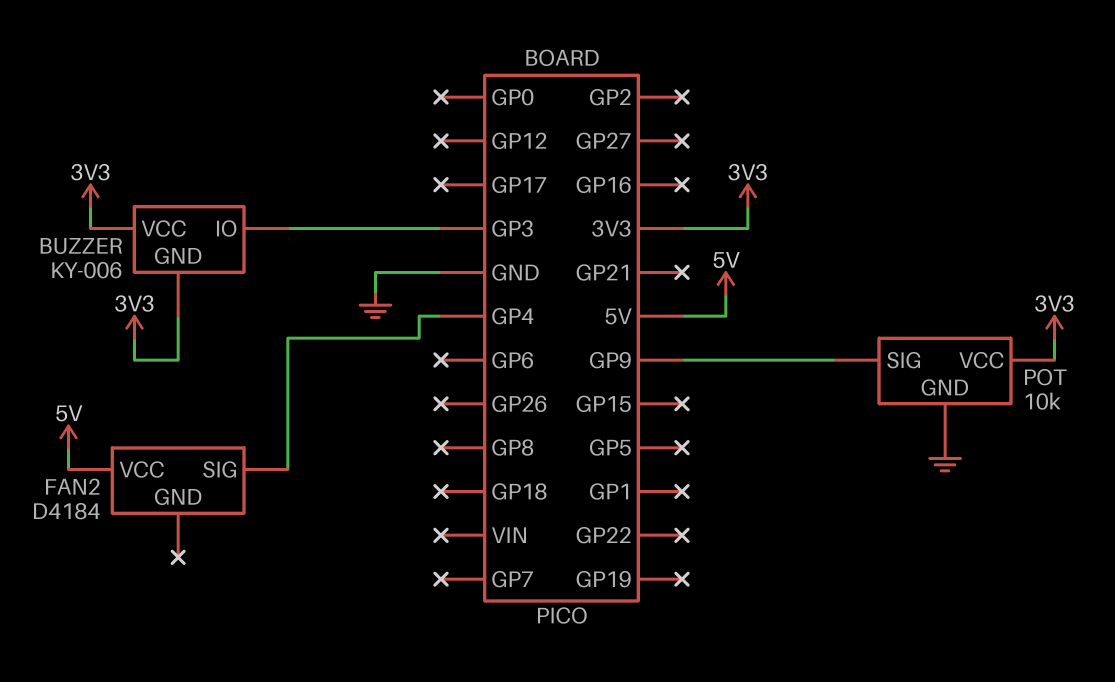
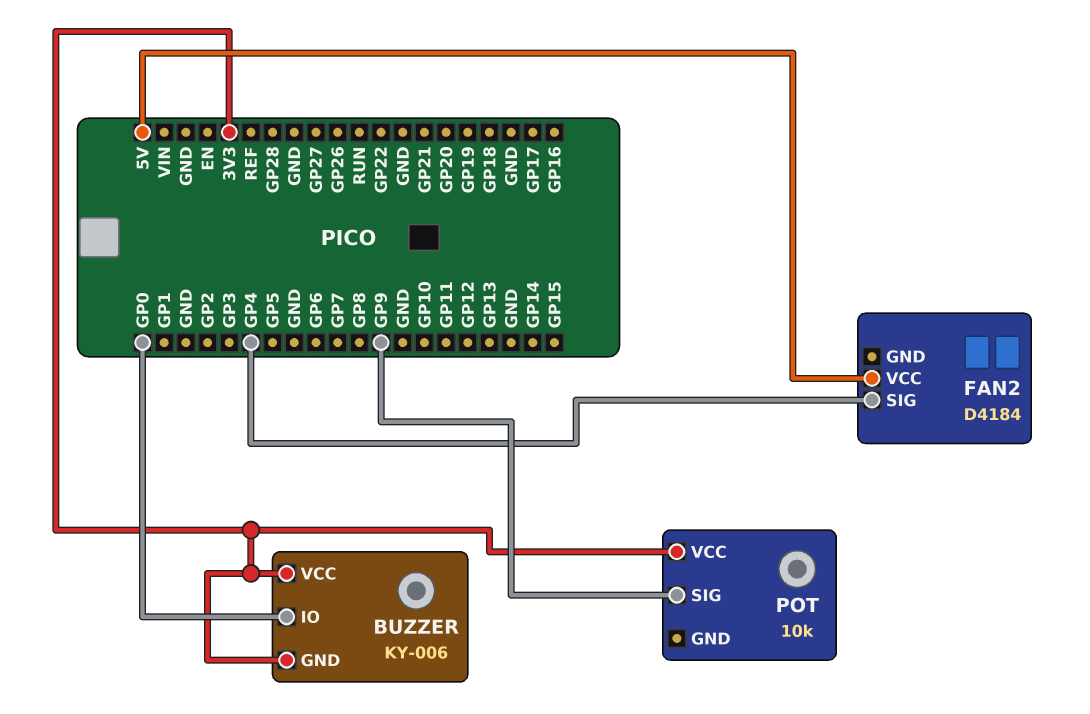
BUZZER pin IO: GP3 -> GP0
POT pin GND: GND -> none

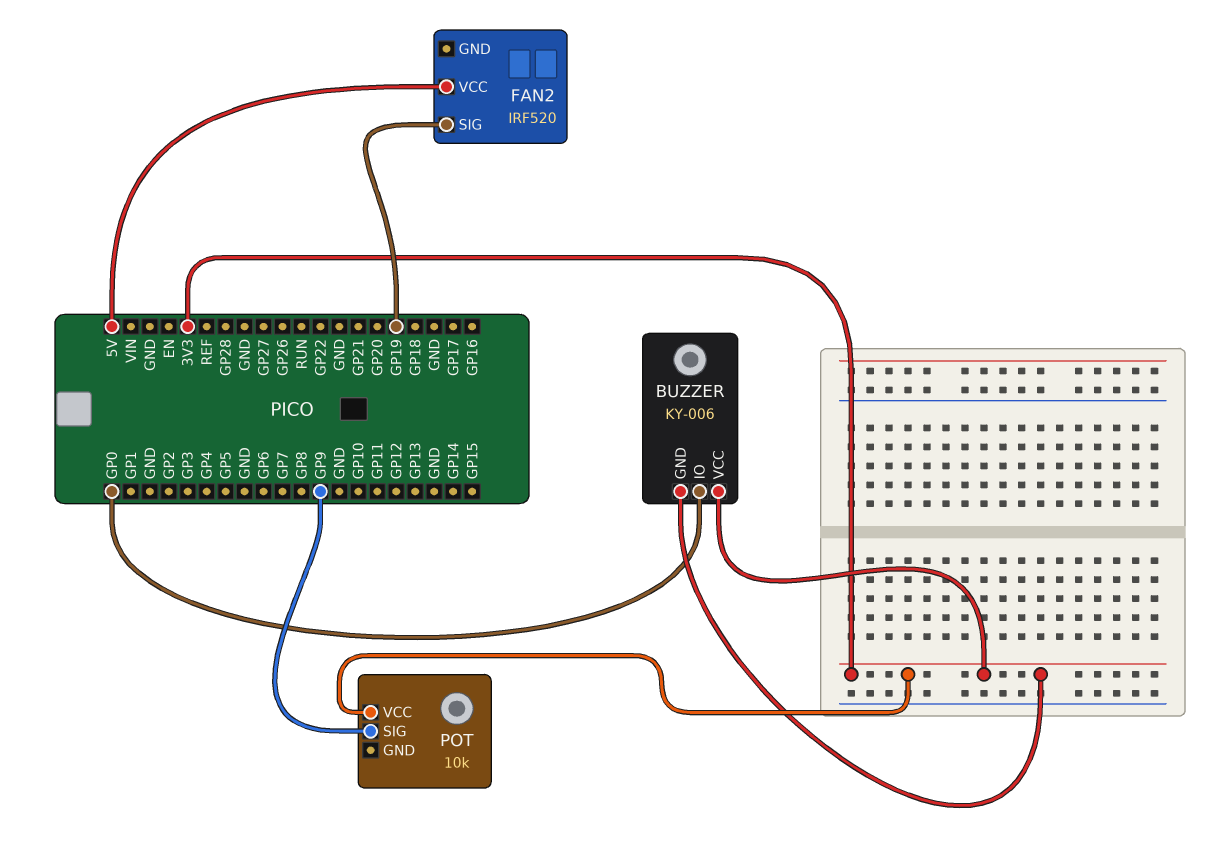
FAN2: D4184 -> IRF520
FAN2 pin SIG: GP4 -> GP19

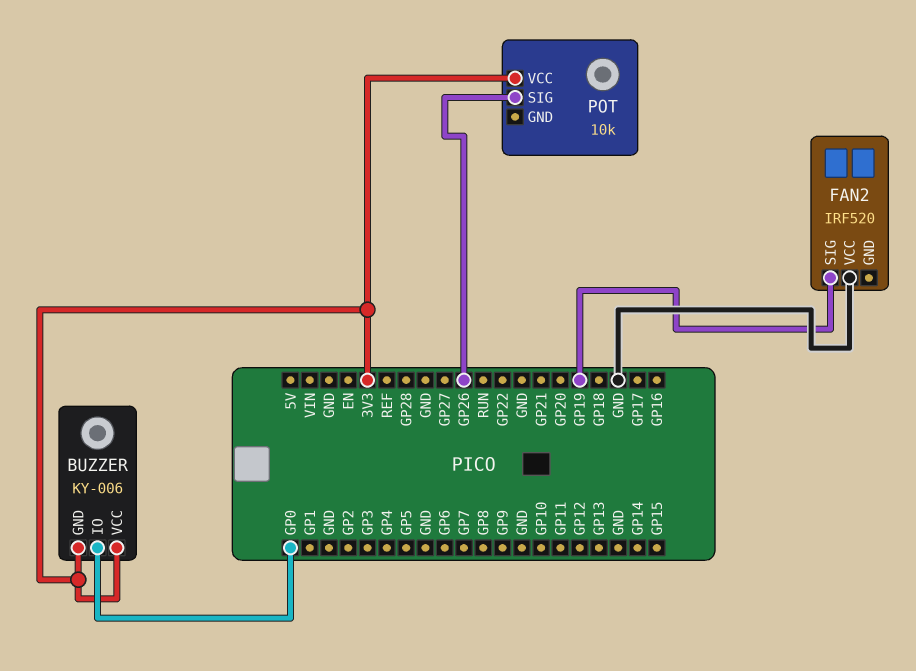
FAN2 pin VCC: 5V -> GND
POT pin SIG: GP9 -> GP26

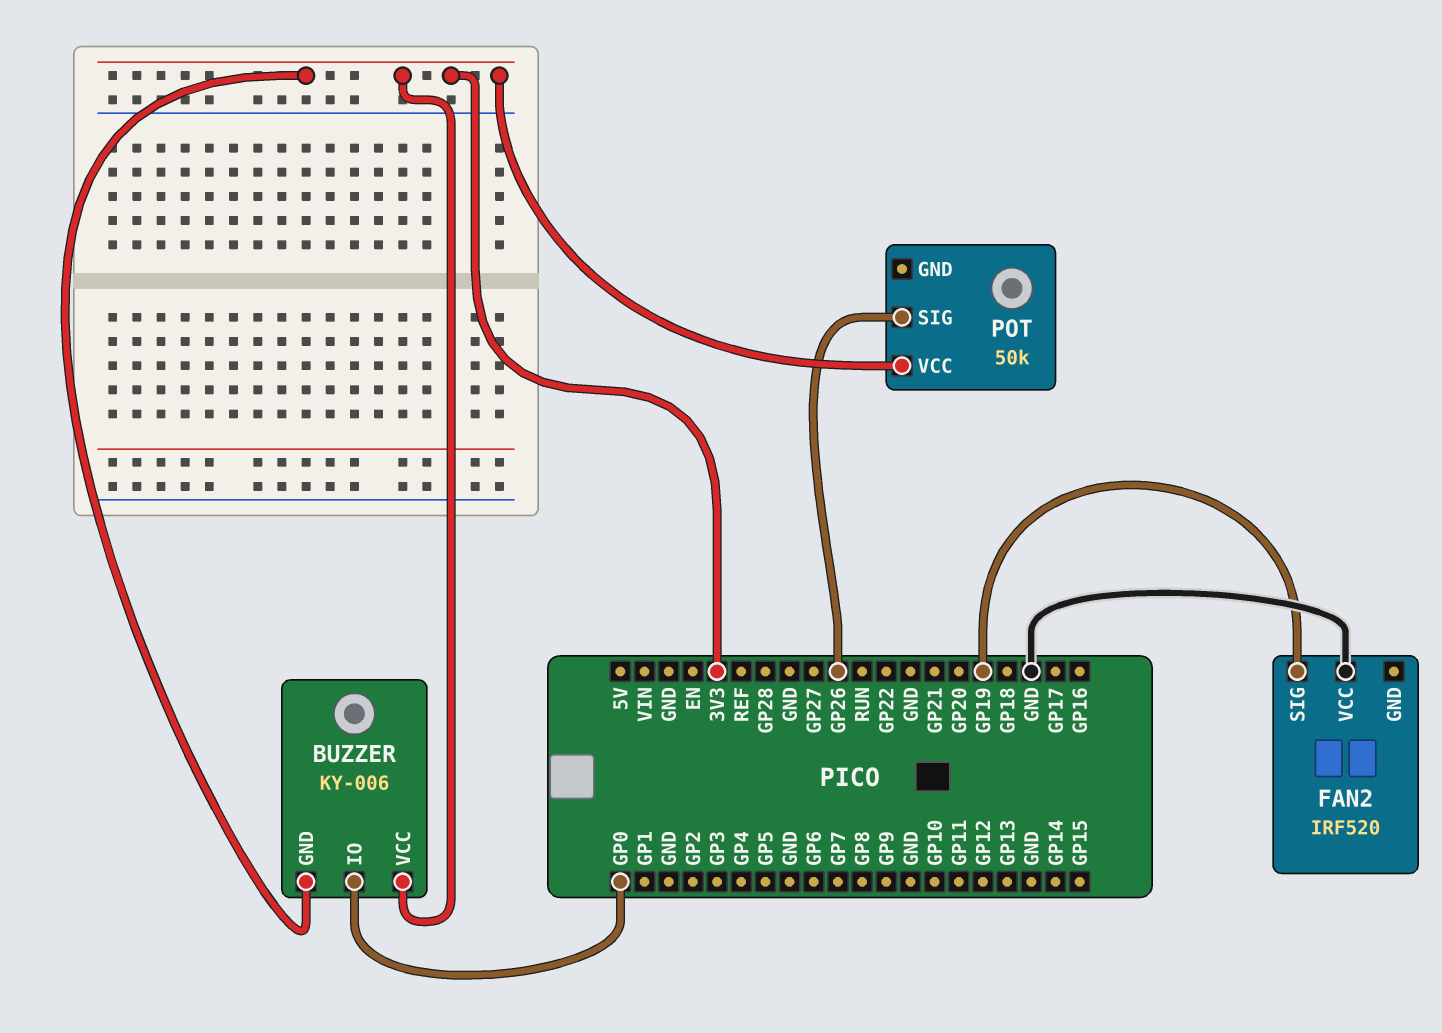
POT: 10k -> 50k

